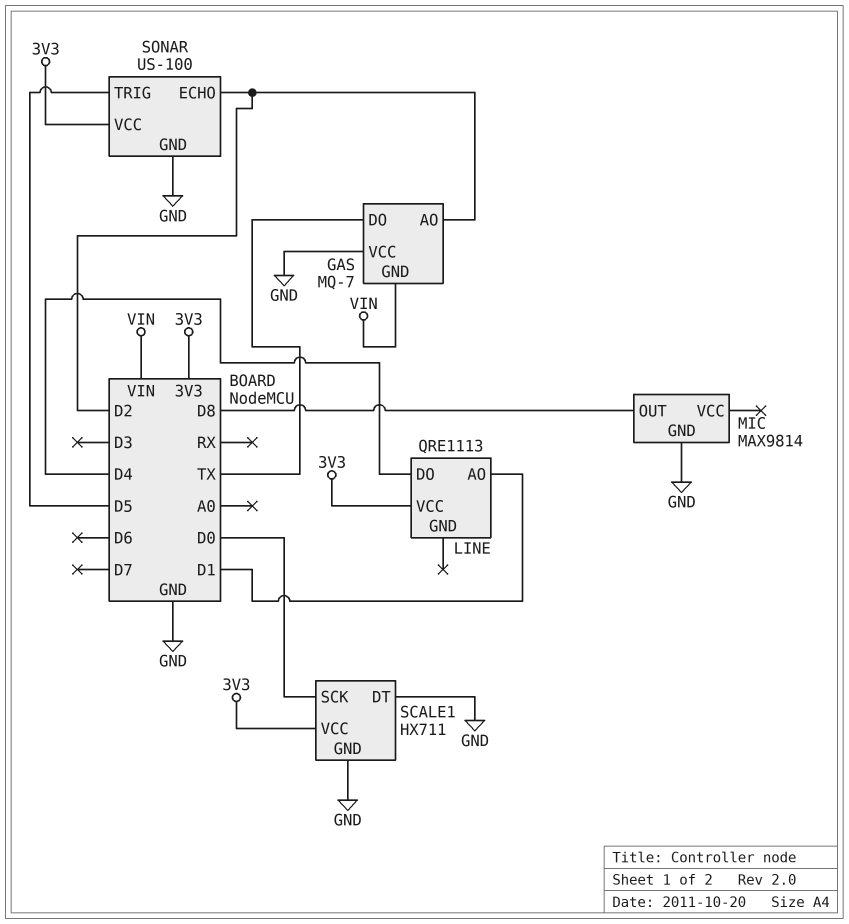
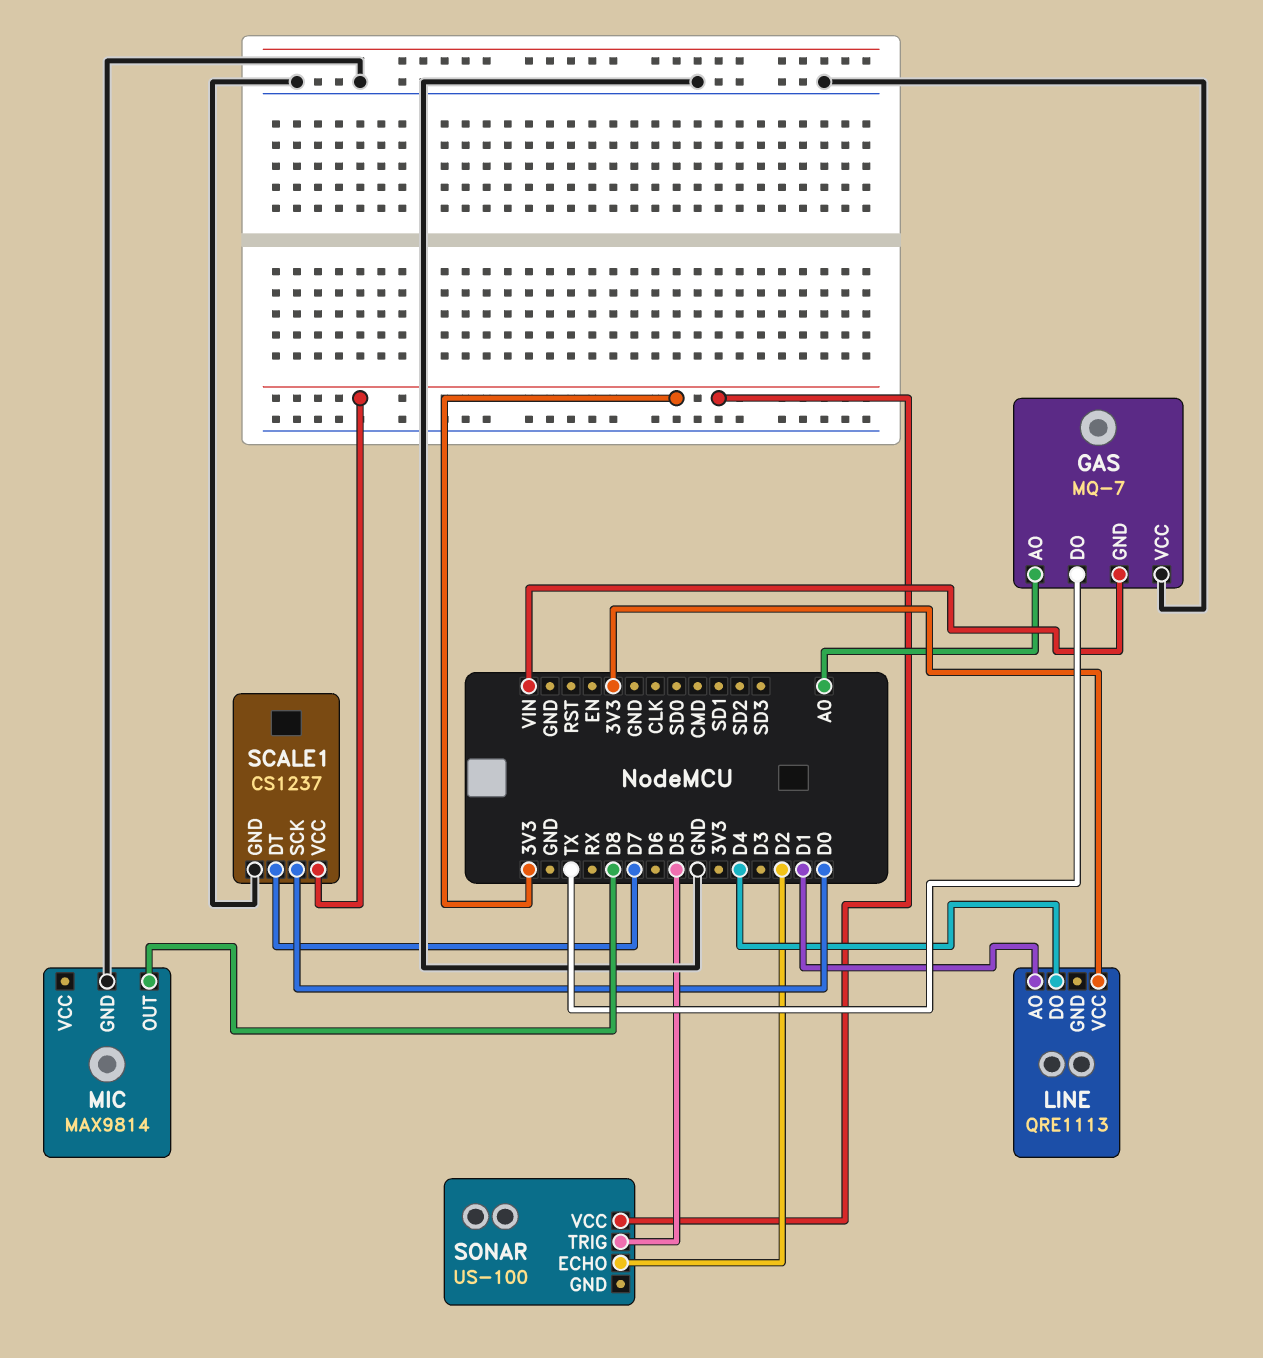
GAS pin AO: D2 -> A0
SCALE1: HX711 -> CS1237
SCALE1 pin DT: GND -> D7
SONAR pin GND: GND -> none

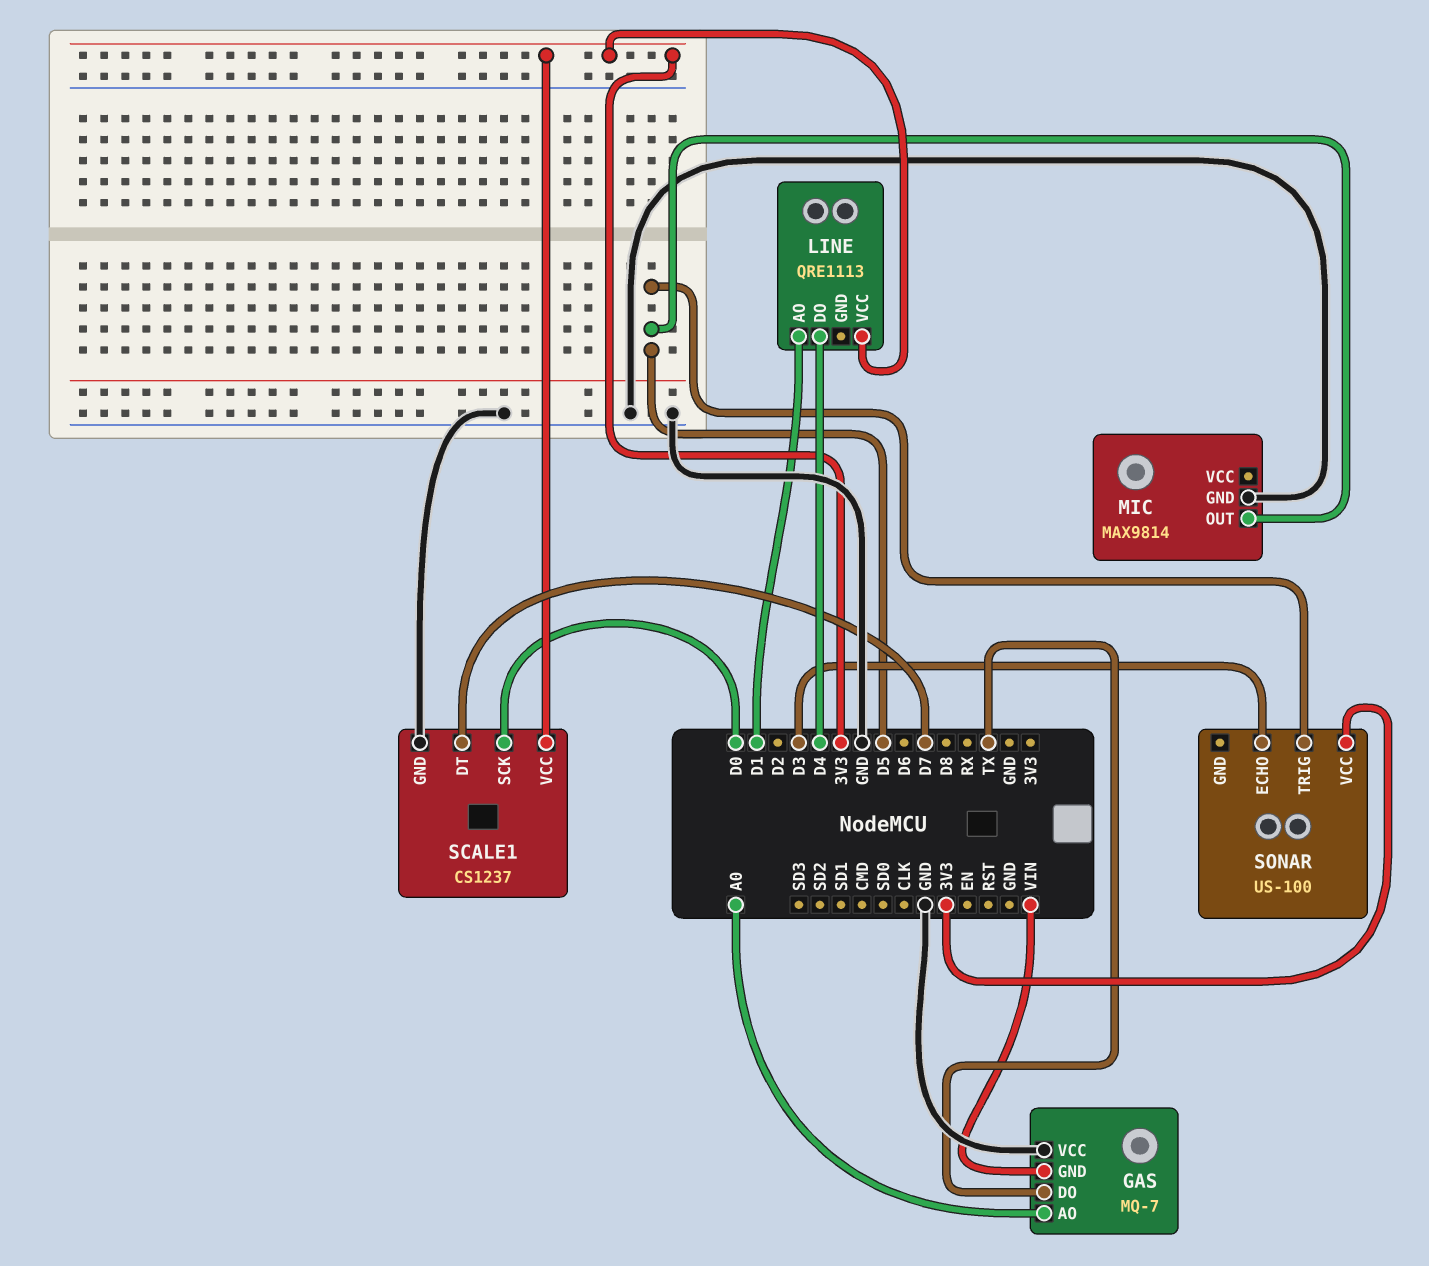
MIC pin OUT: D8 -> D5
SONAR pin ECHO: D2 -> D3

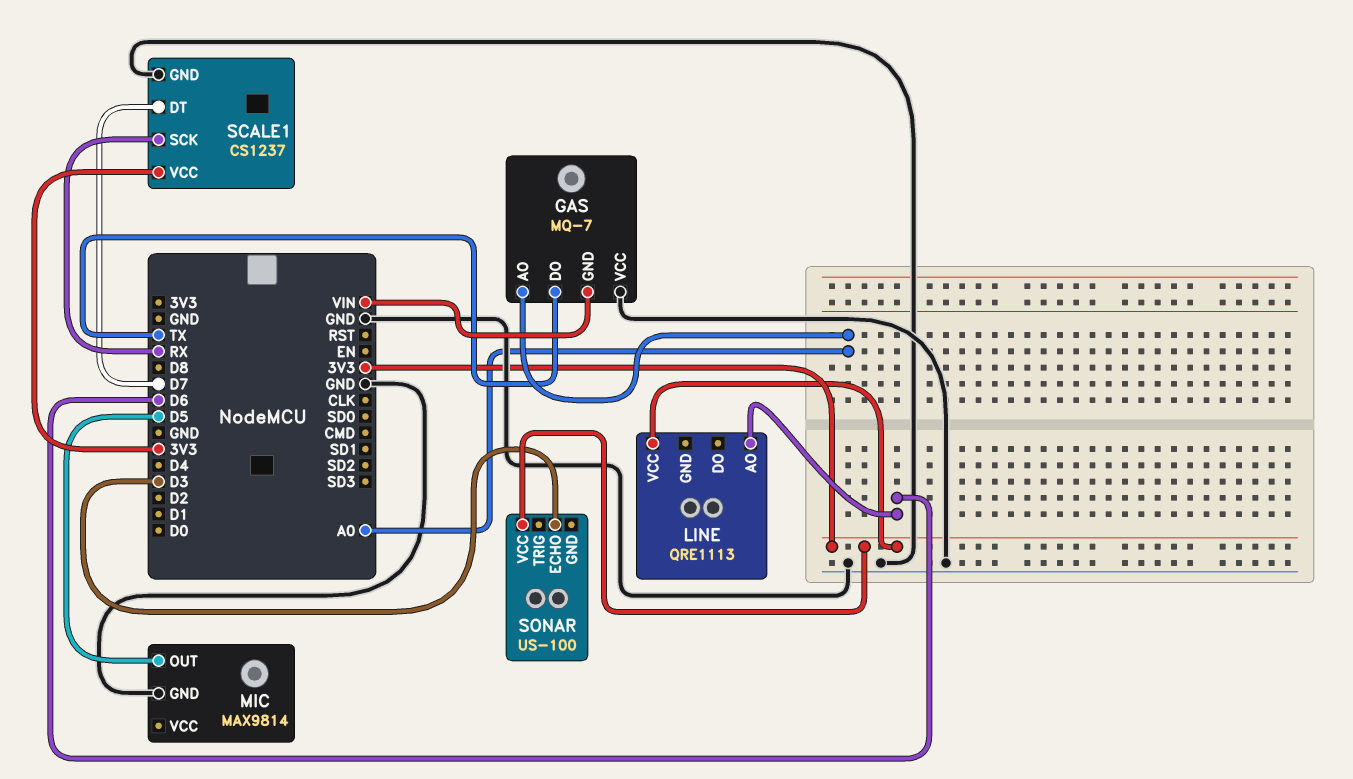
LINE pin AO: D1 -> D6
LINE pin DO: D4 -> none
SCALE1 pin SCK: D0 -> RX
SONAR pin TRIG: D5 -> none

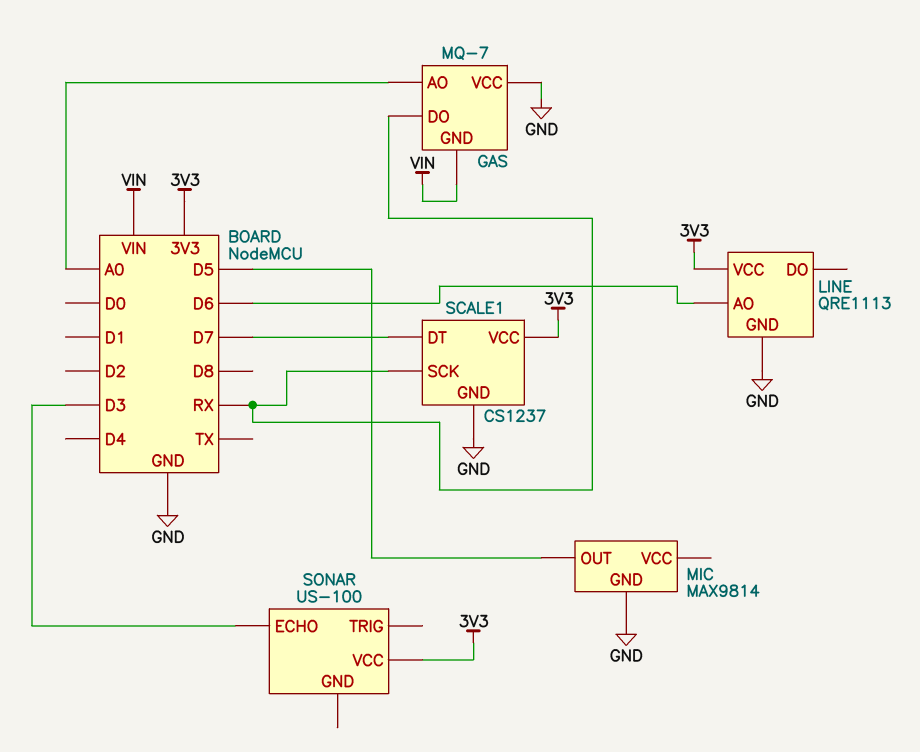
GAS pin DO: TX -> RX
LINE pin GND: none -> GND

